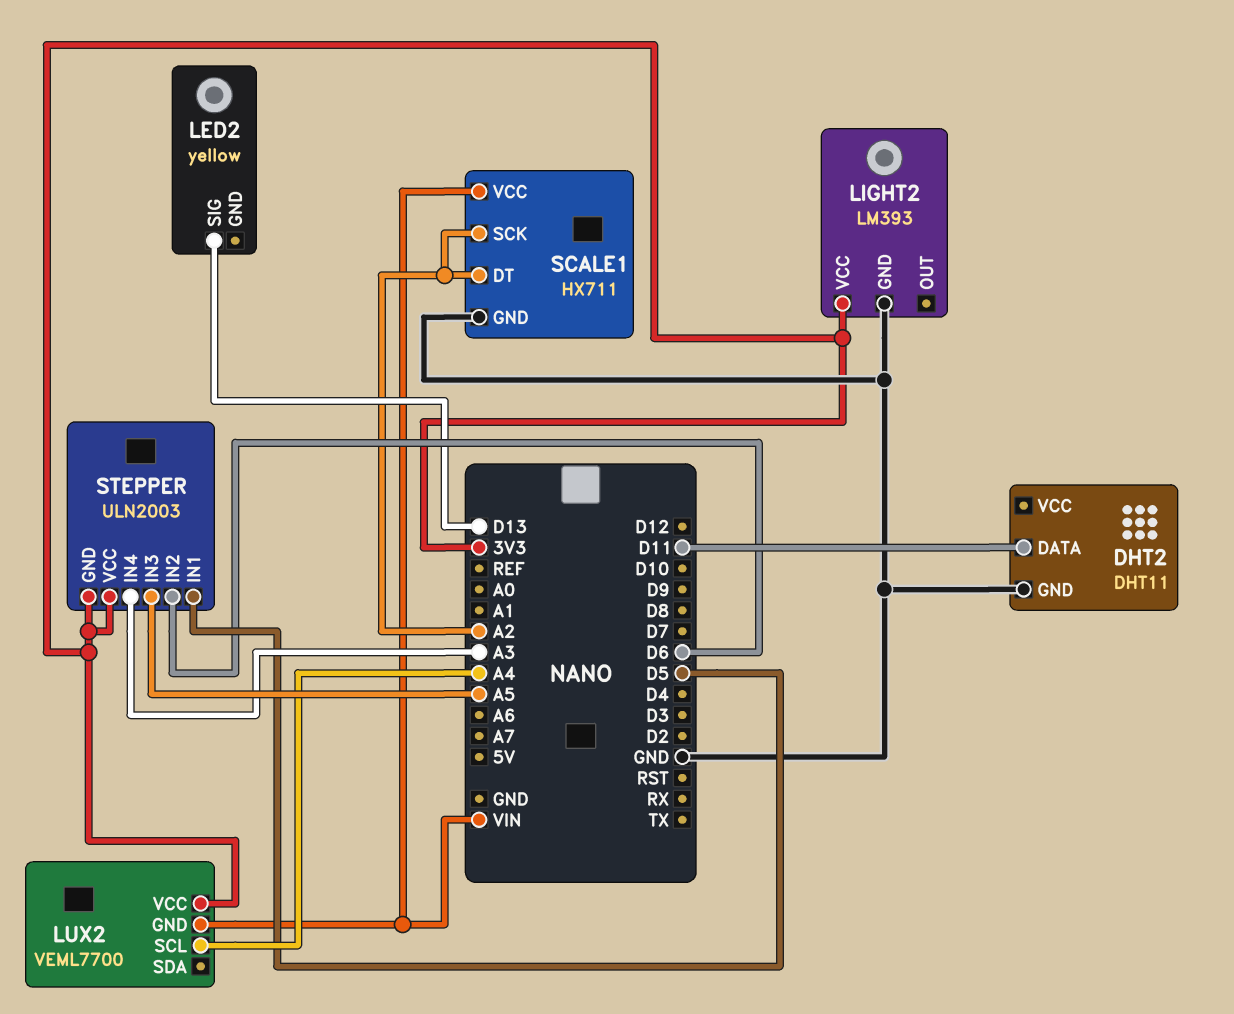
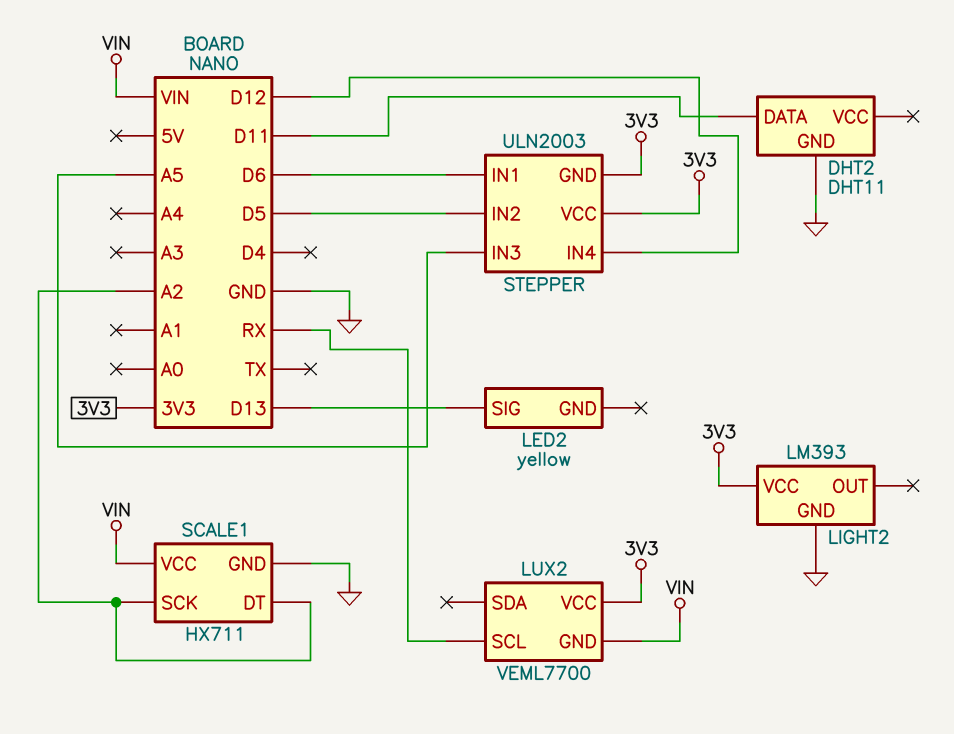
LUX2 pin SCL: A4 -> RX
STEPPER pin IN1: D5 -> D6
STEPPER pin IN2: D6 -> D5
STEPPER pin IN4: A3 -> D12

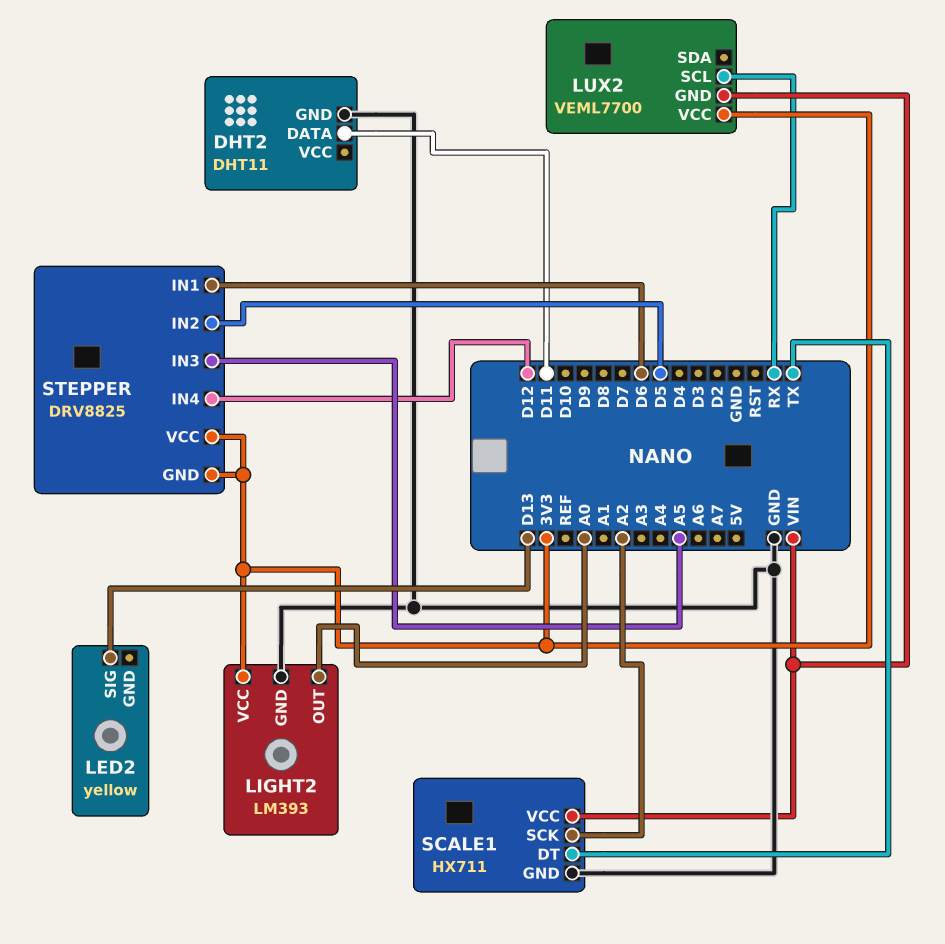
LIGHT2 pin OUT: none -> A0
SCALE1 pin DT: A2 -> TX
STEPPER: ULN2003 -> DRV8825

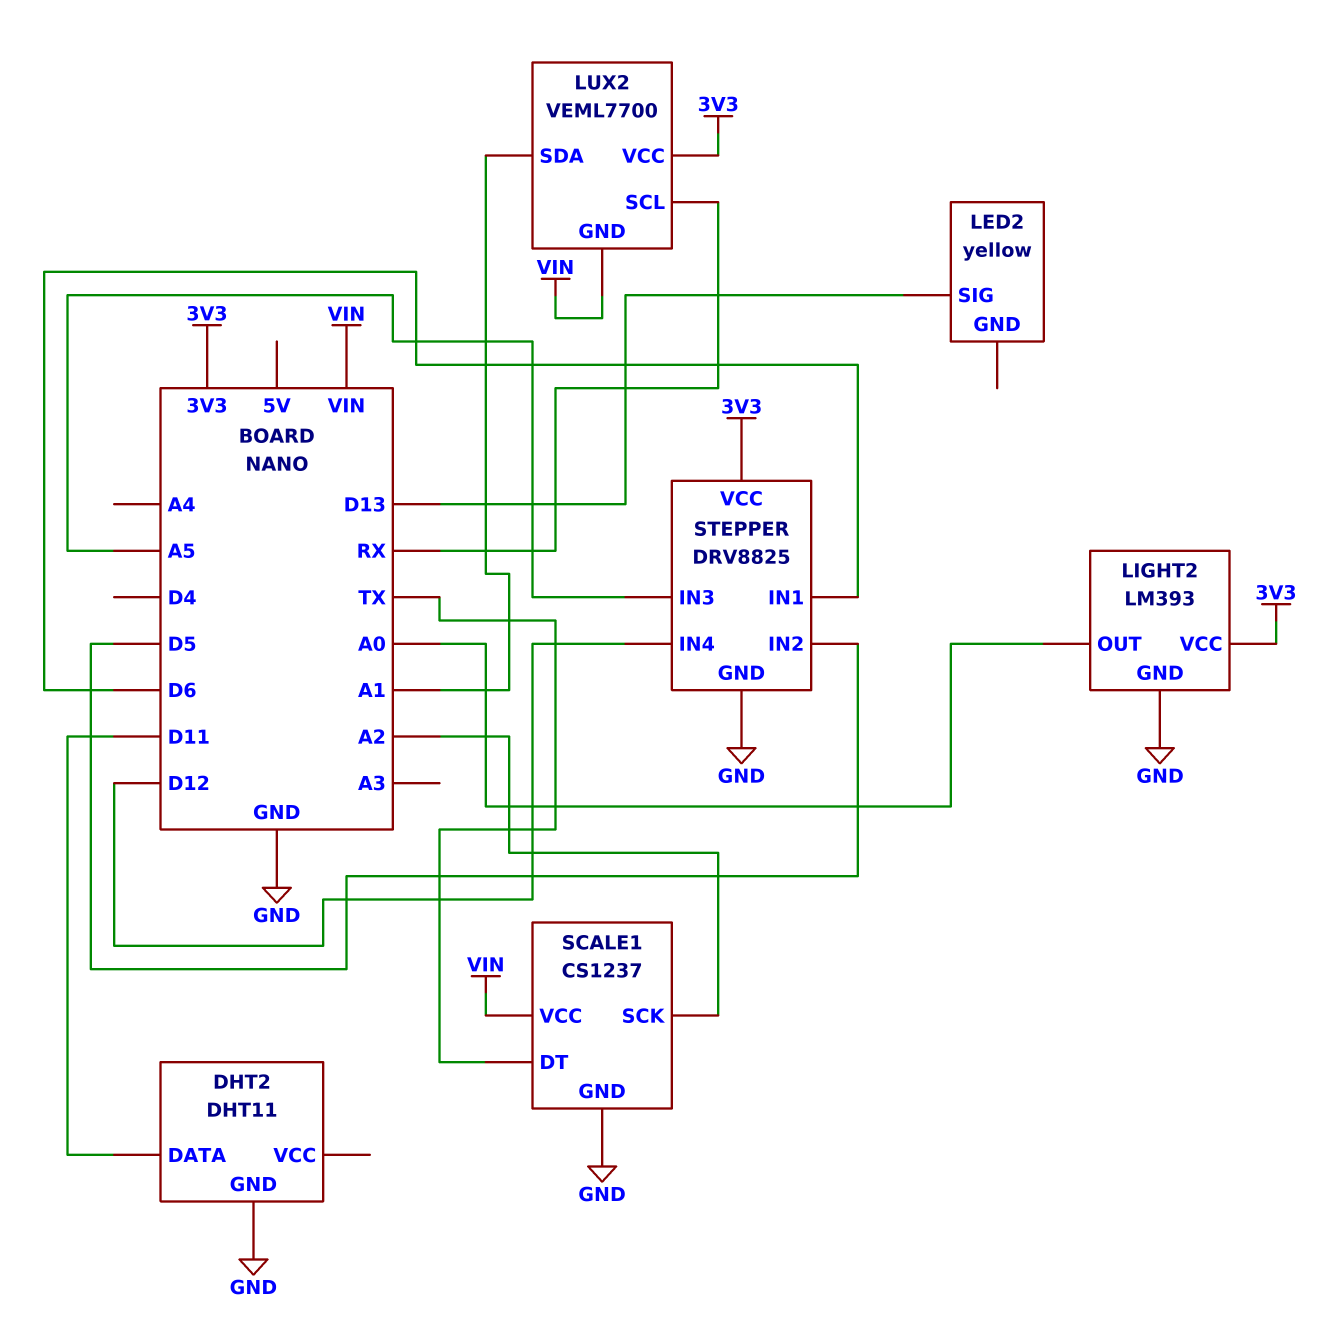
LUX2 pin SDA: none -> A1
SCALE1: HX711 -> CS1237
STEPPER pin GND: 3V3 -> GND

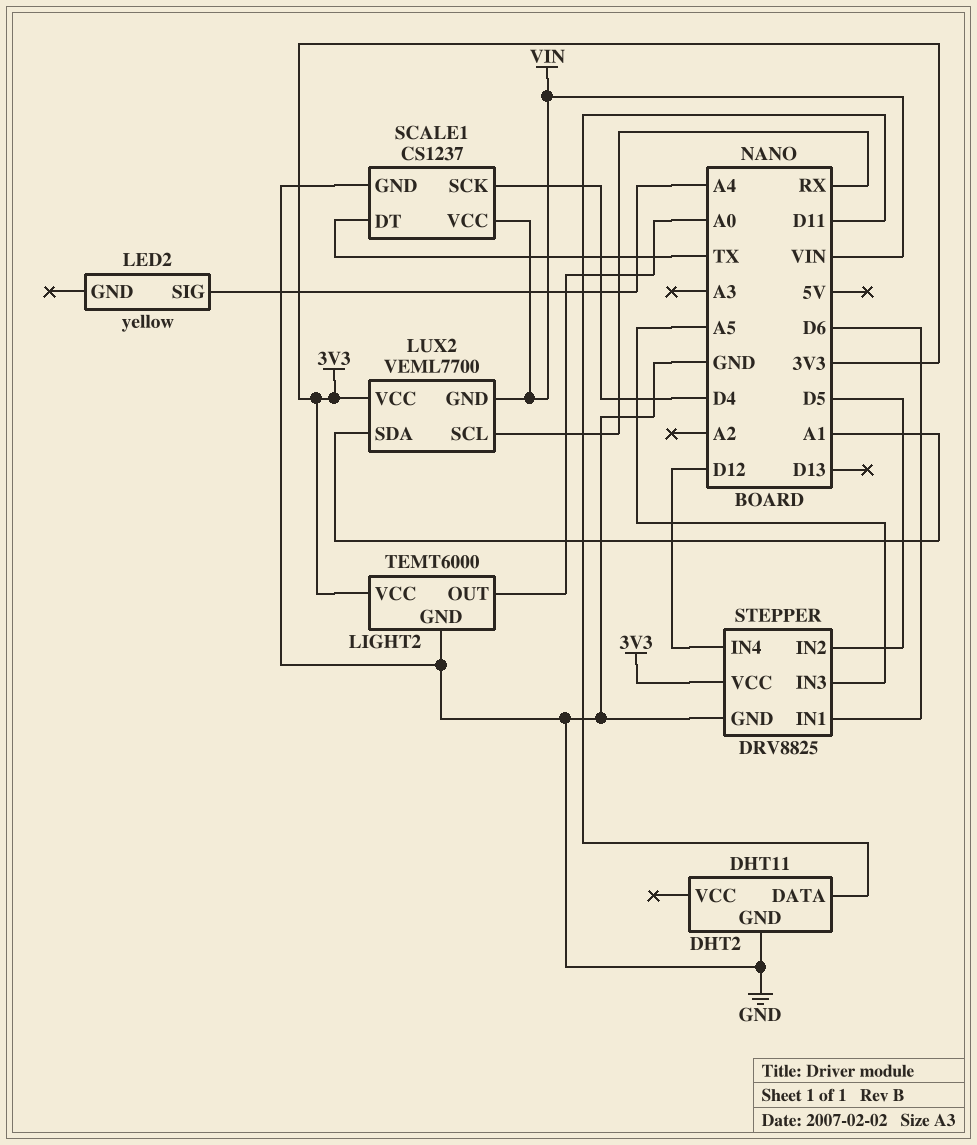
LED2 pin SIG: D13 -> A4
LIGHT2: LM393 -> TEMT6000
SCALE1 pin SCK: A2 -> D4

